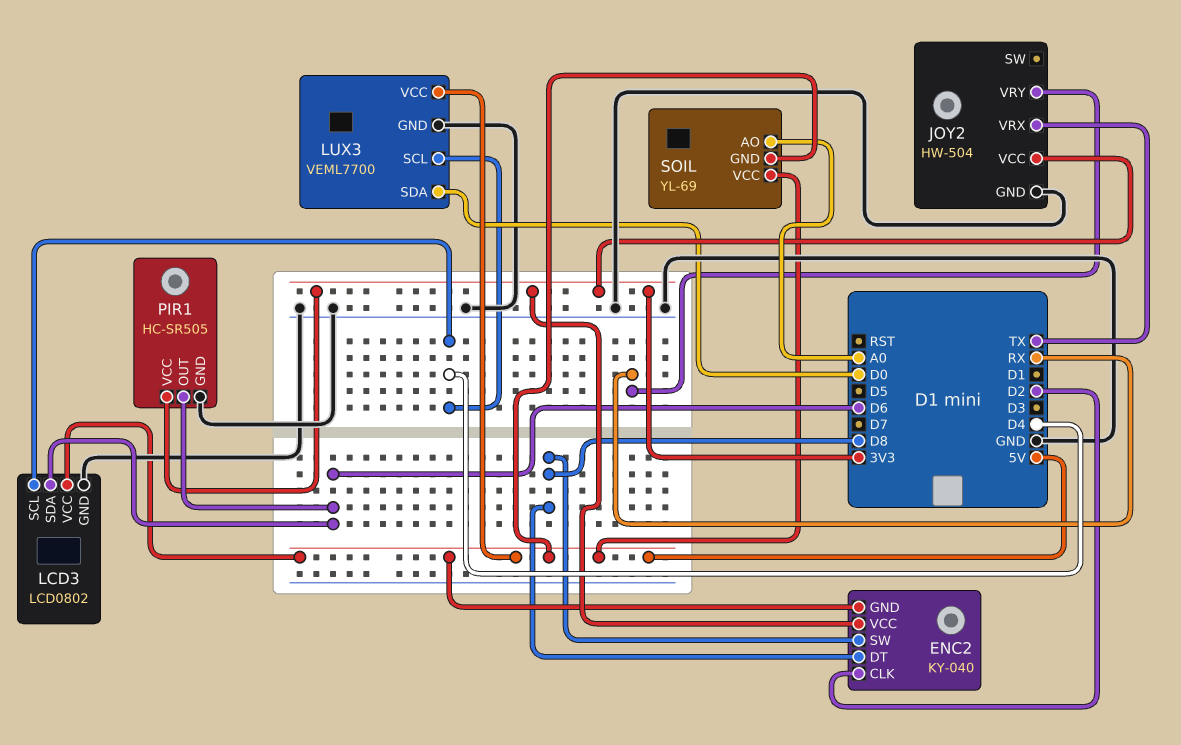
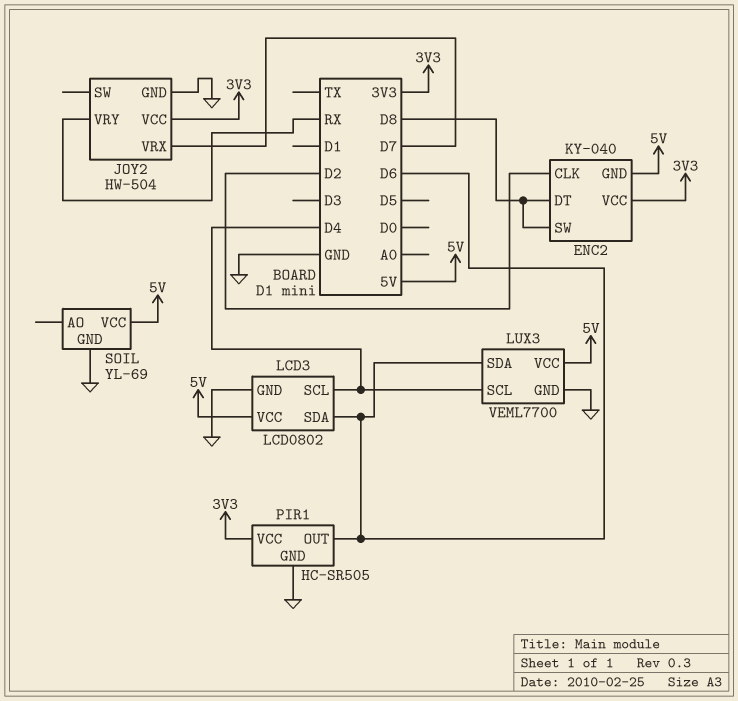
JOY2 pin VRX: TX -> D7
LUX3 pin SDA: D0 -> D6
SOIL pin AO: A0 -> none
SOIL pin GND: 5V -> GND

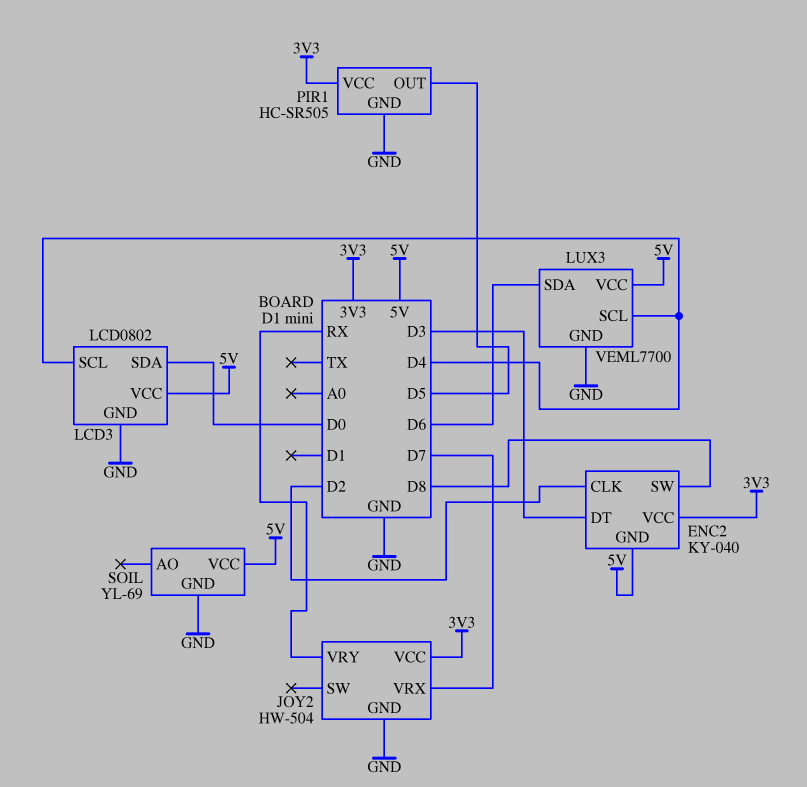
ENC2 pin DT: D8 -> D3
LCD3 pin SDA: D6 -> D0
PIR1 pin OUT: D6 -> D5

